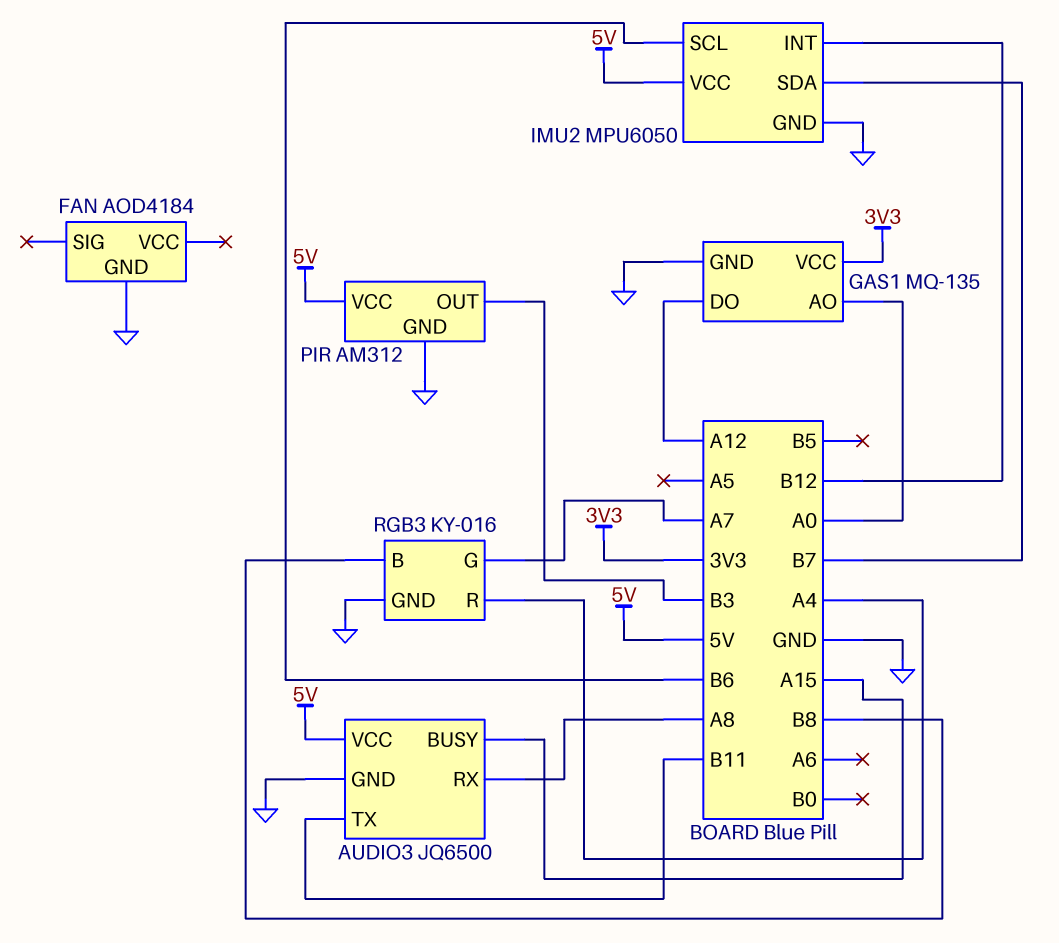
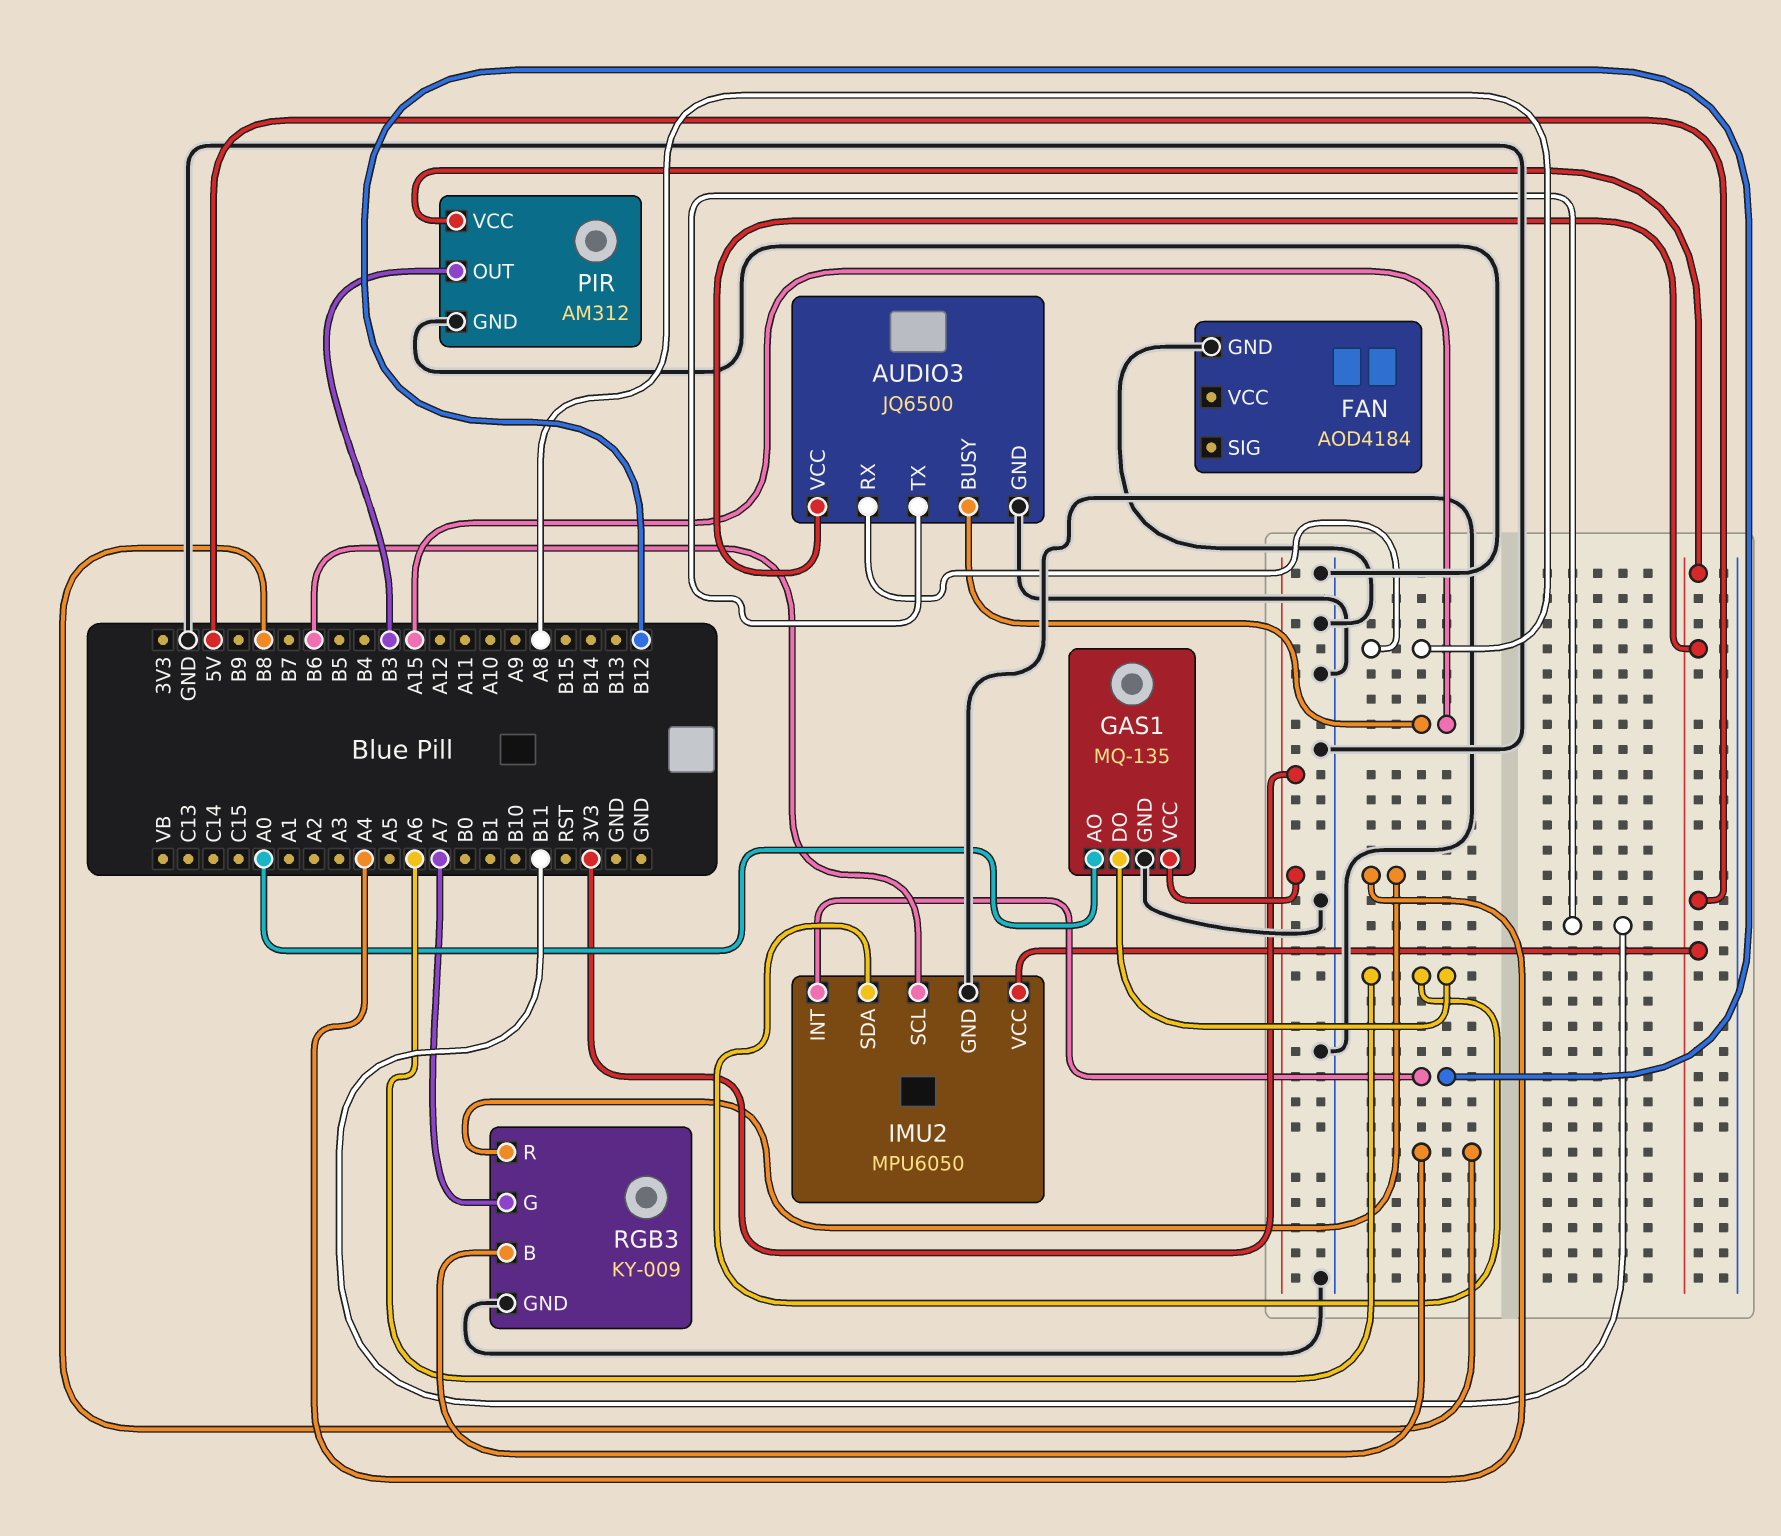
GAS1 pin DO: A12 -> A6
IMU2 pin SDA: B7 -> A6
RGB3: KY-016 -> KY-009

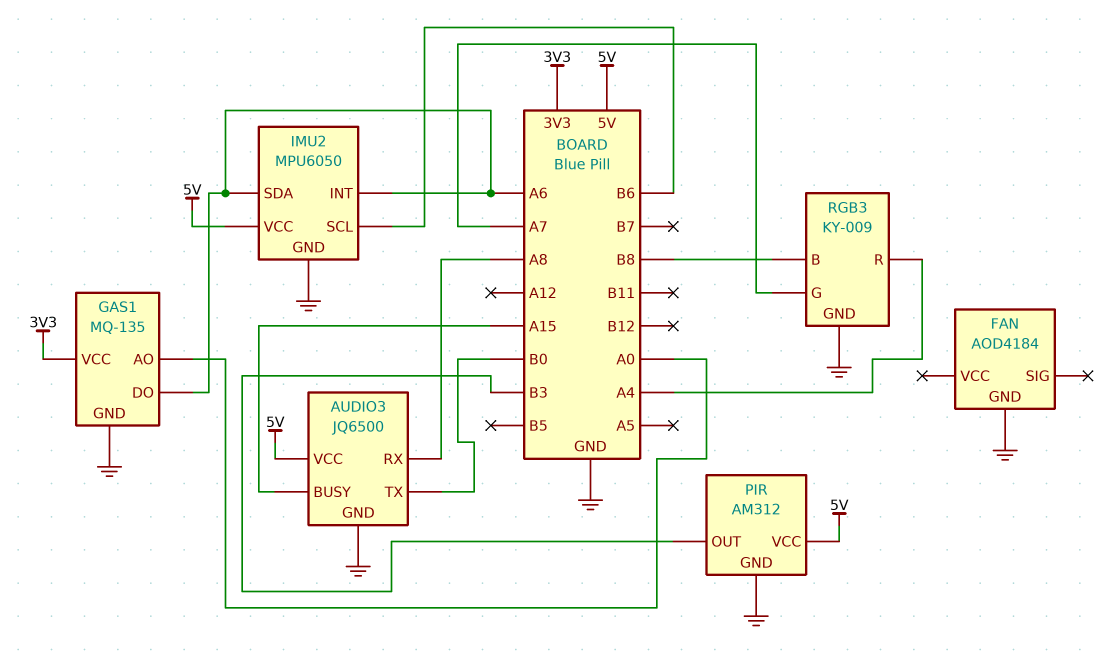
AUDIO3 pin TX: B11 -> B0
IMU2 pin INT: B12 -> A6

